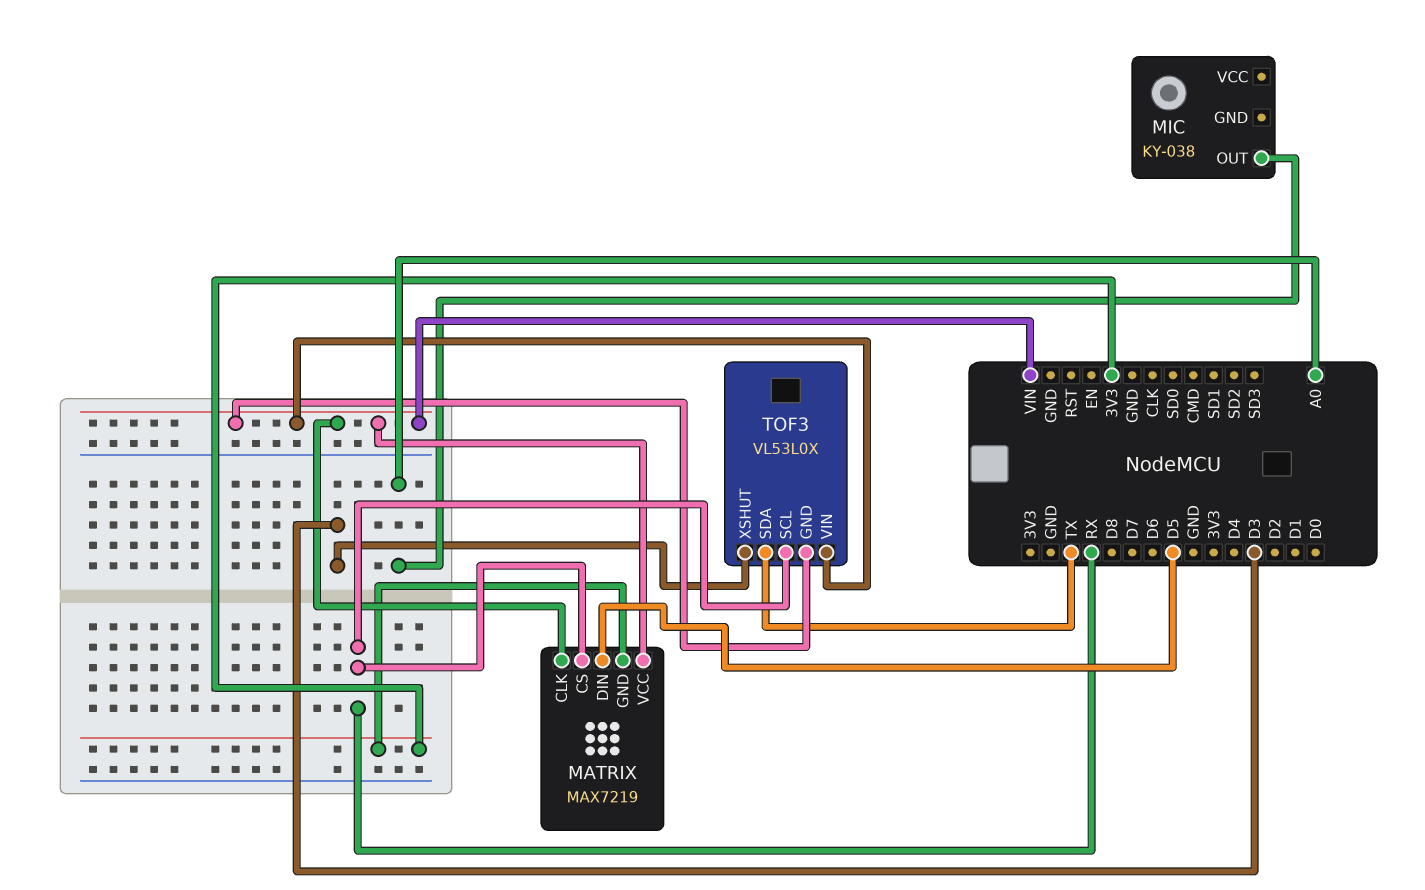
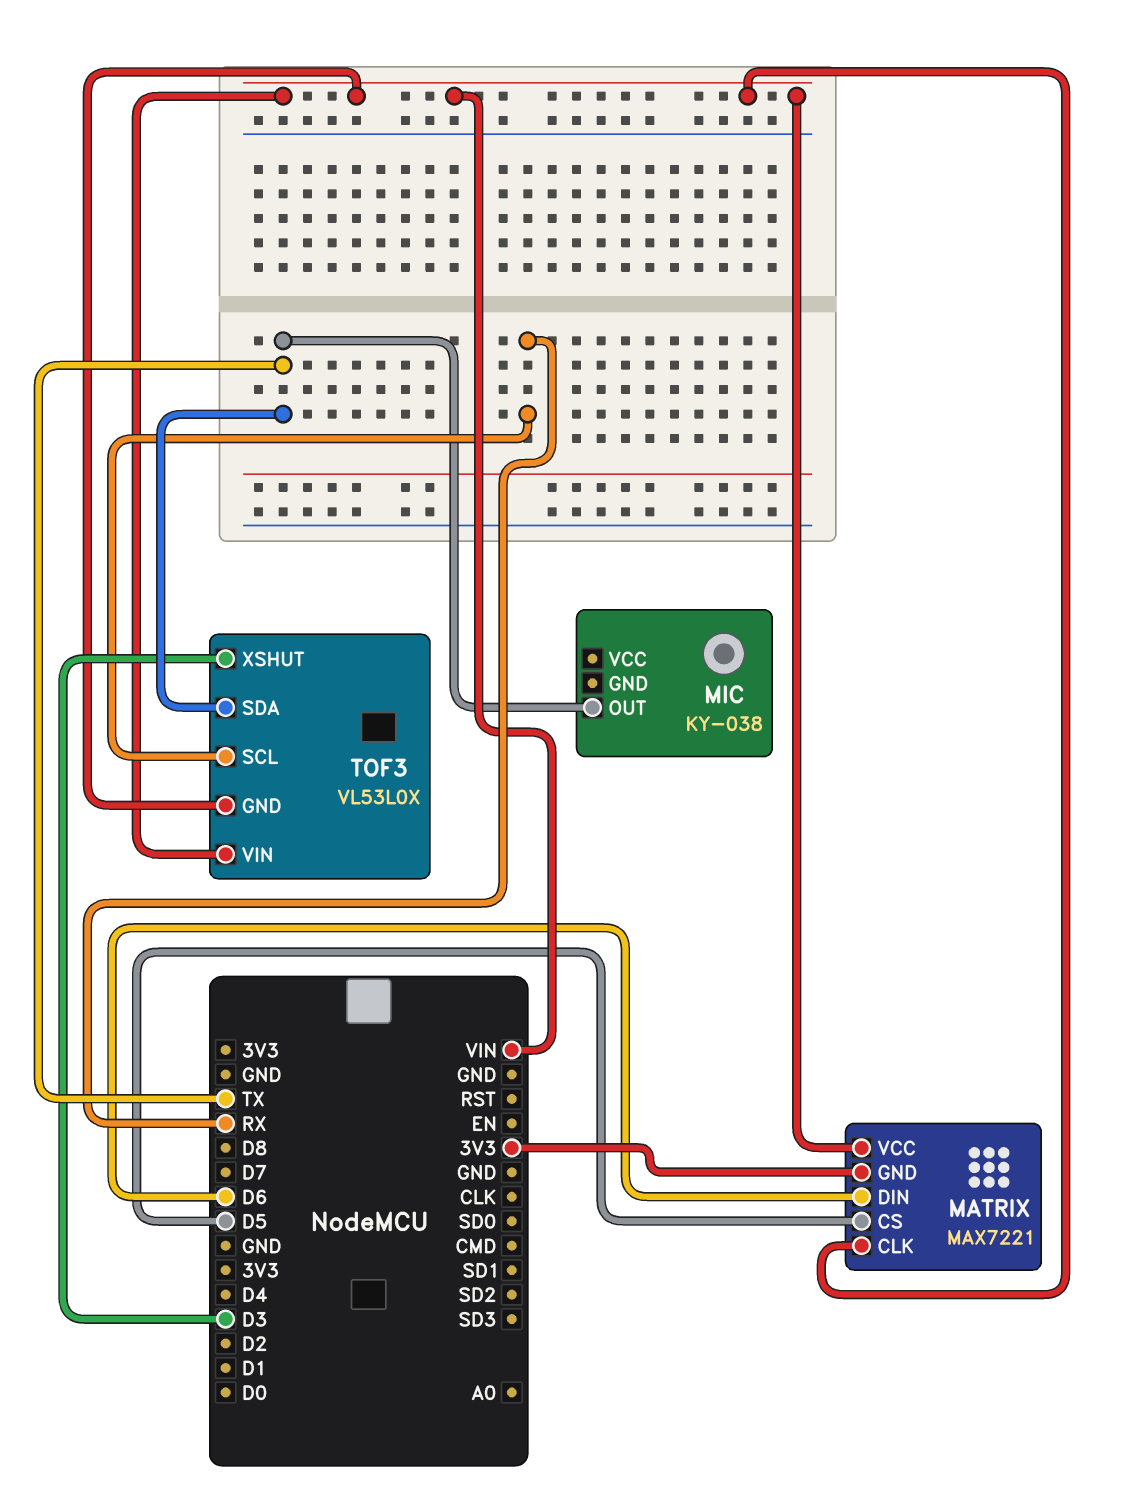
MATRIX: MAX7219 -> MAX7221
MATRIX pin CS: RX -> D5
MATRIX pin DIN: D5 -> D6
MIC pin OUT: A0 -> TX

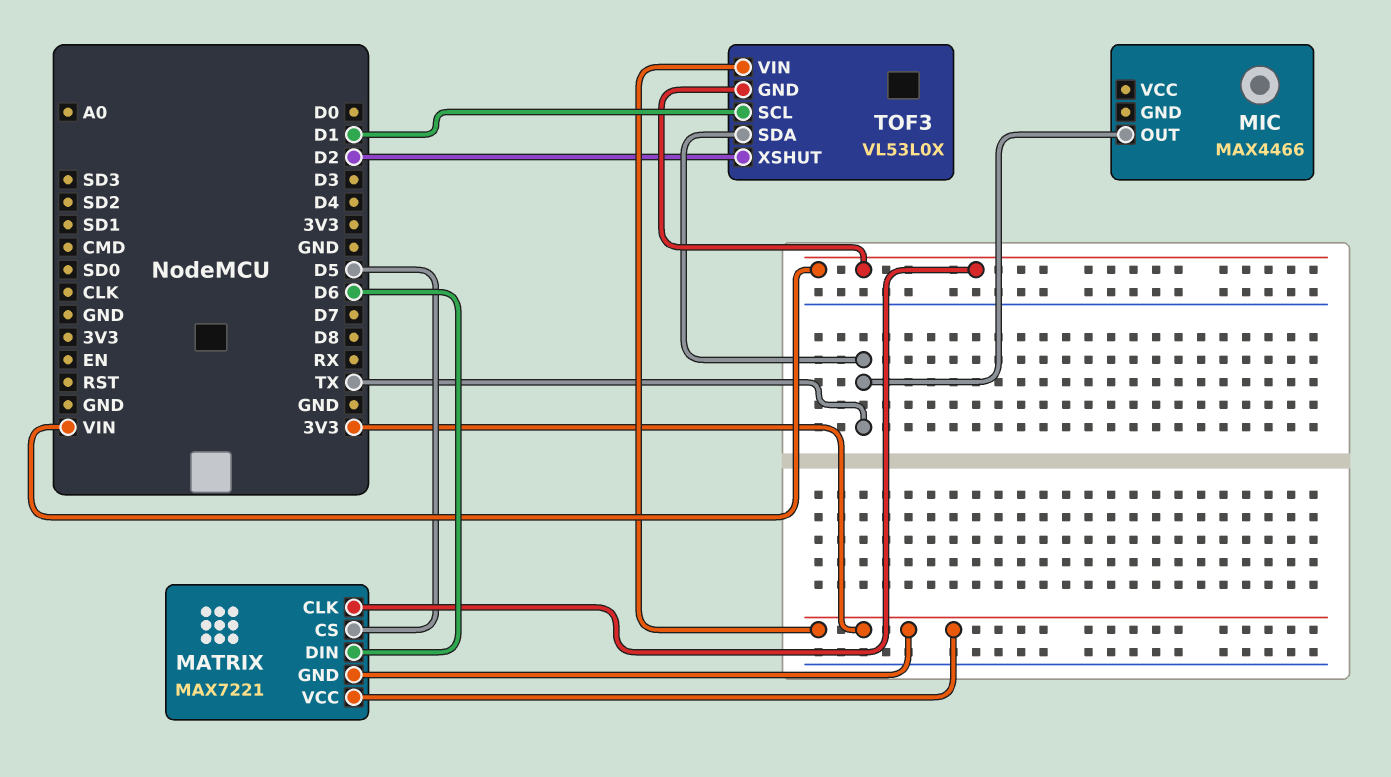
MATRIX pin VCC: VIN -> 3V3
MIC: KY-038 -> MAX4466
TOF3 pin SCL: RX -> D1
TOF3 pin VIN: VIN -> 3V3
TOF3 pin XSHUT: D3 -> D2

